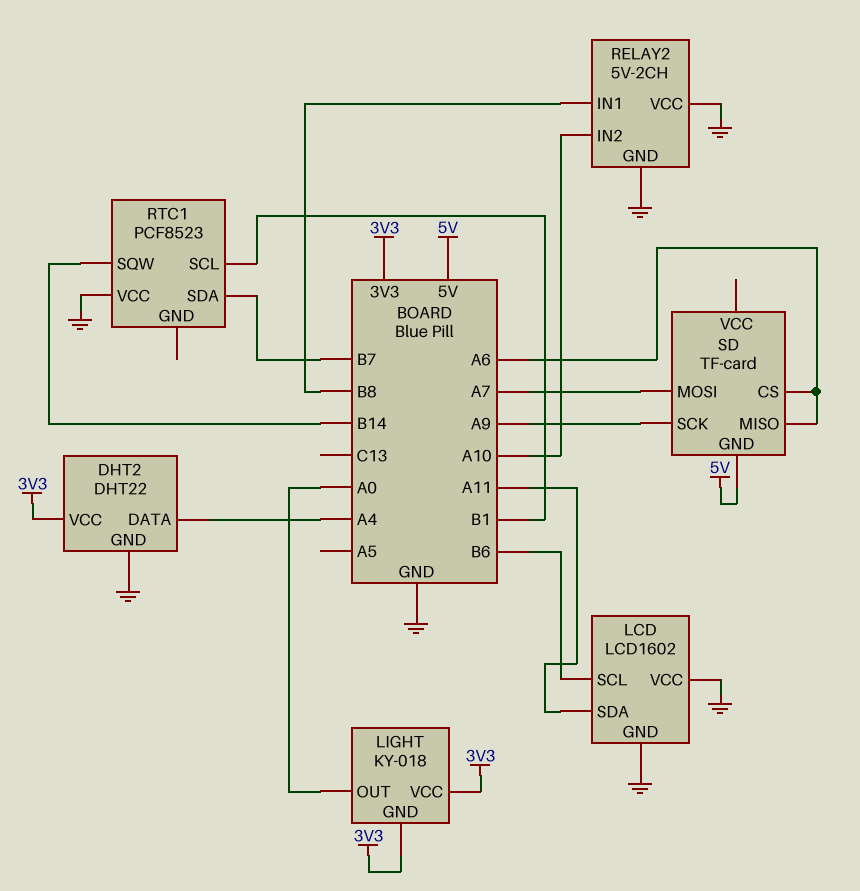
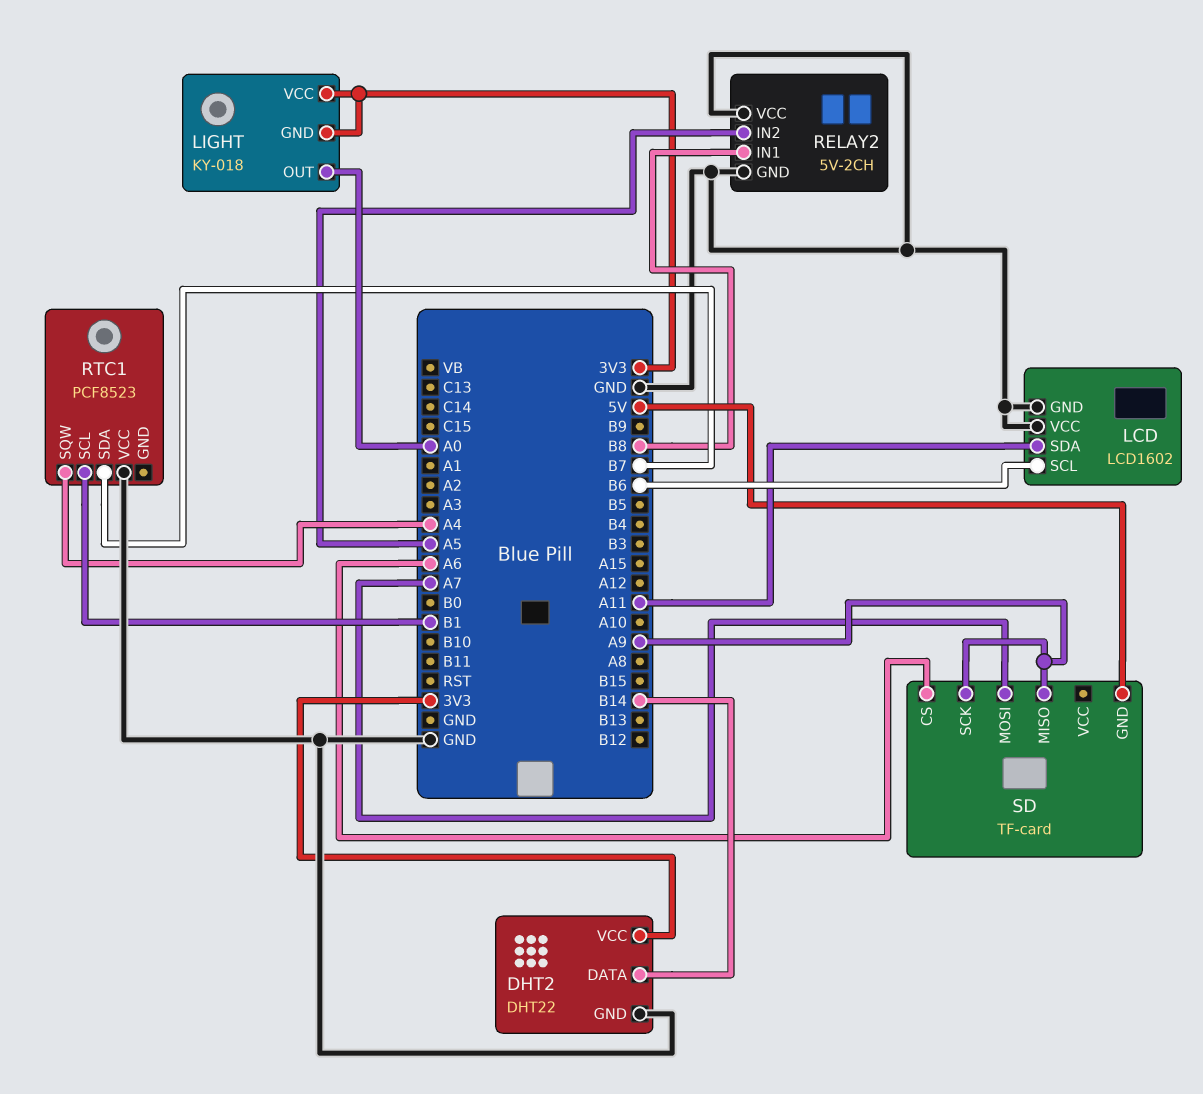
DHT2 pin DATA: A4 -> B14
RELAY2 pin IN2: A10 -> A5
RTC1 pin SQW: B14 -> A4
SD pin MISO: A6 -> A9

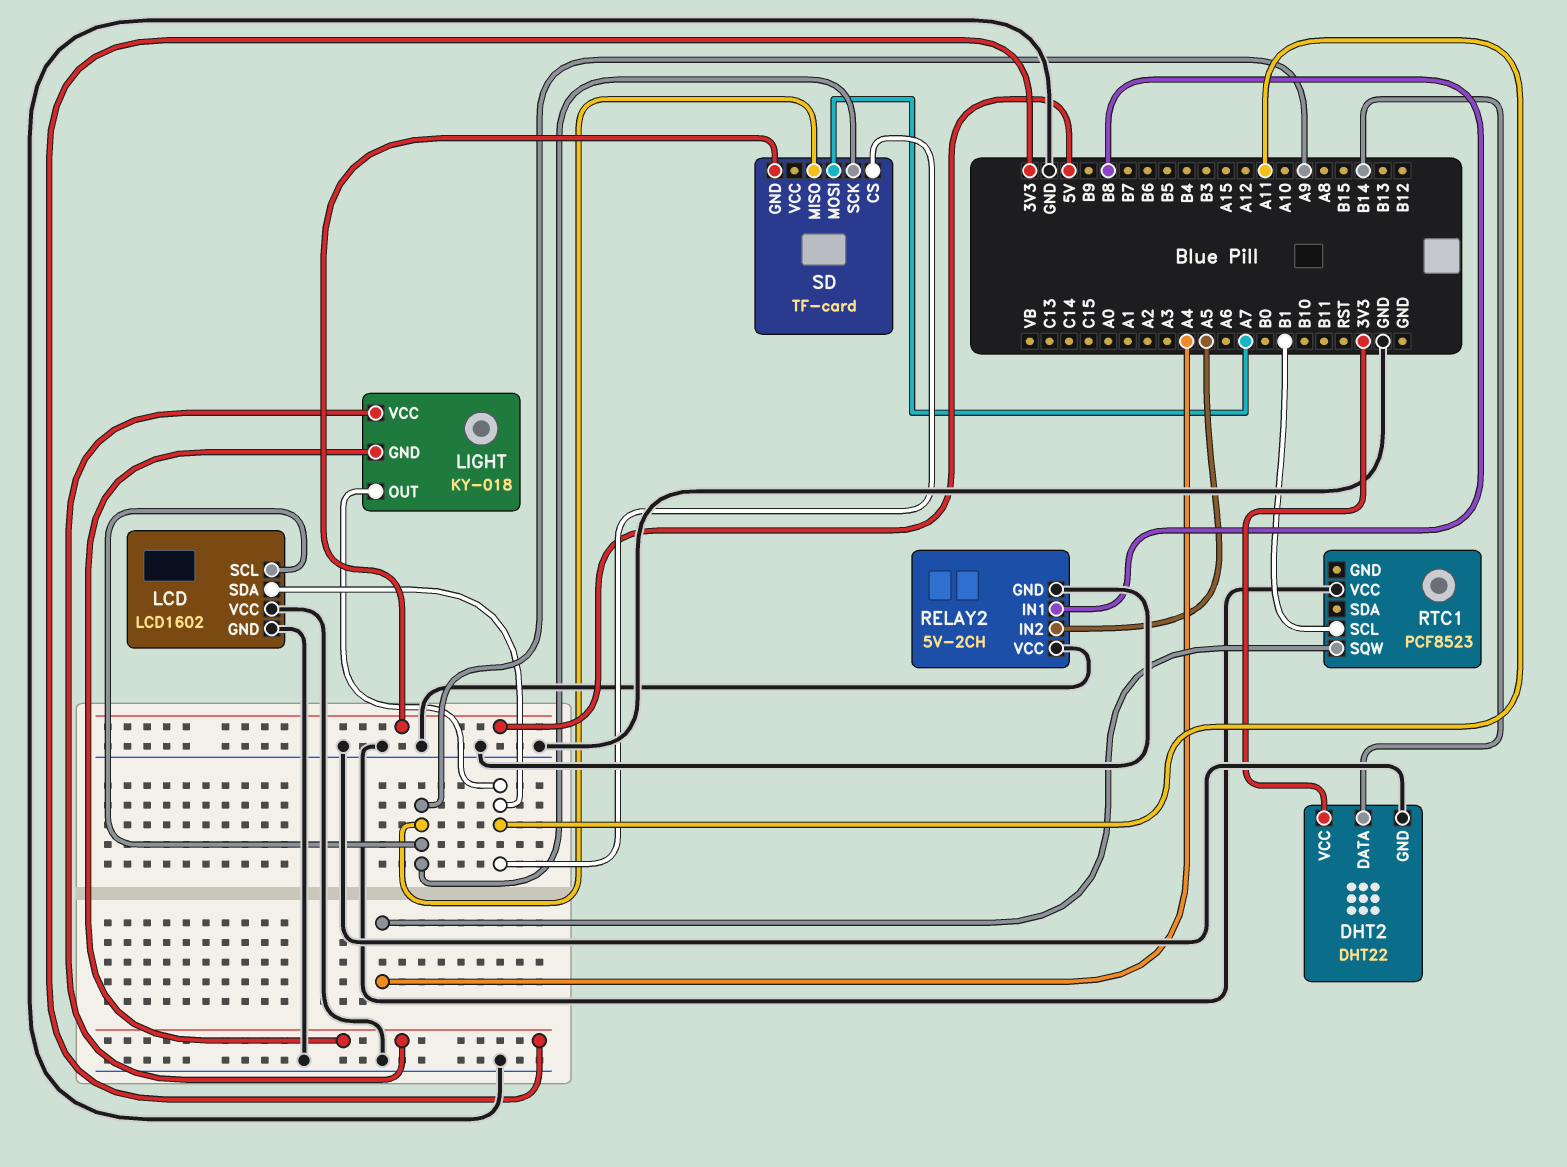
LCD pin SCL: B6 -> A9
LIGHT pin OUT: A0 -> A11
RTC1 pin SDA: B7 -> none
SD pin CS: A6 -> A11

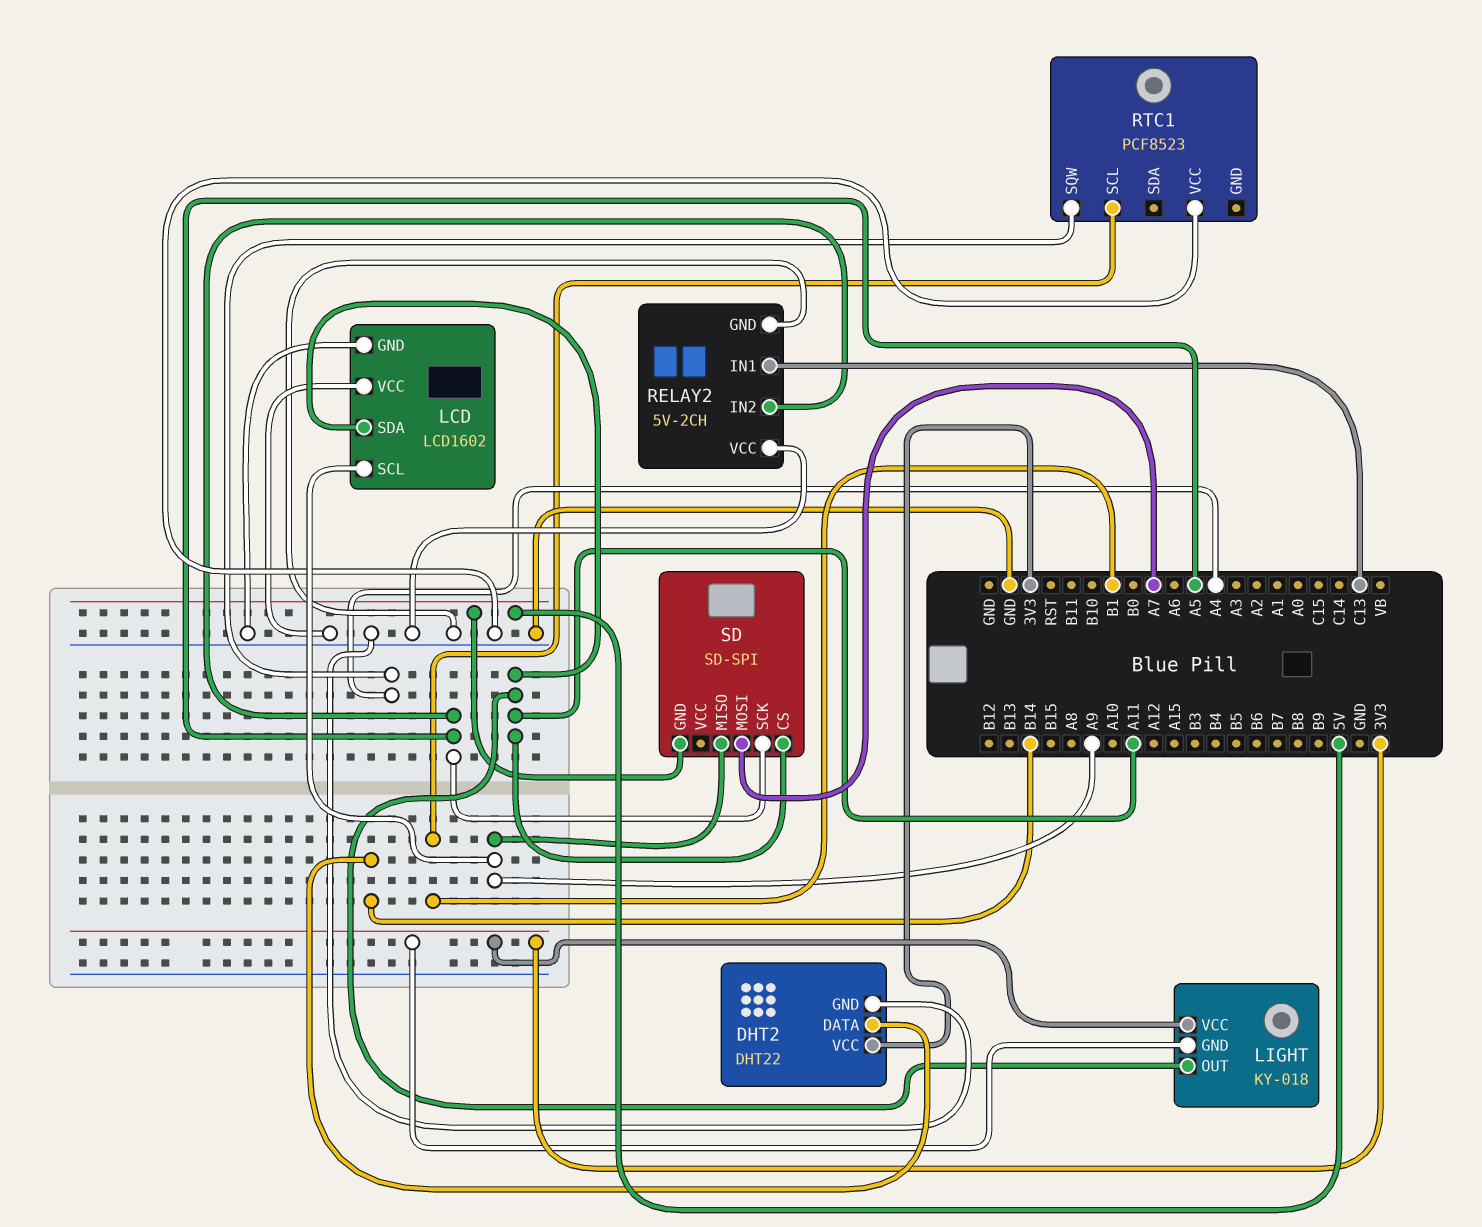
RELAY2 pin IN1: B8 -> C13
SD: TF-card -> SD-SPI
SD pin SCK: A9 -> A5

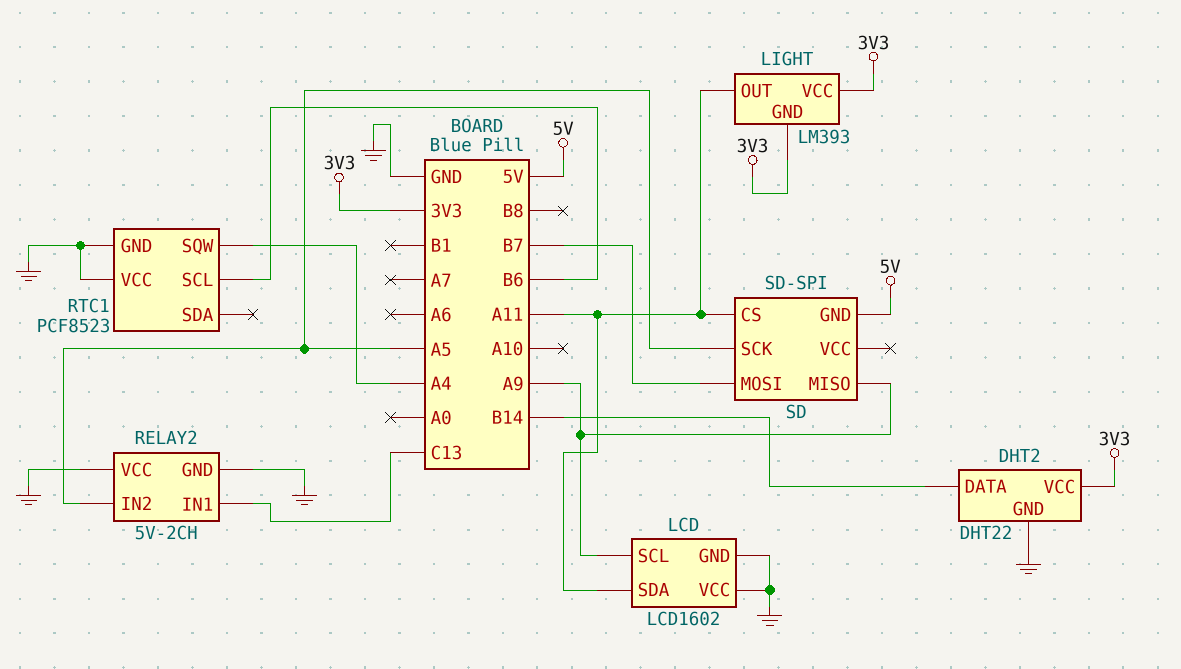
LIGHT: KY-018 -> LM393
RTC1 pin GND: none -> GND
RTC1 pin SCL: B1 -> B6
SD pin MOSI: A7 -> B7

